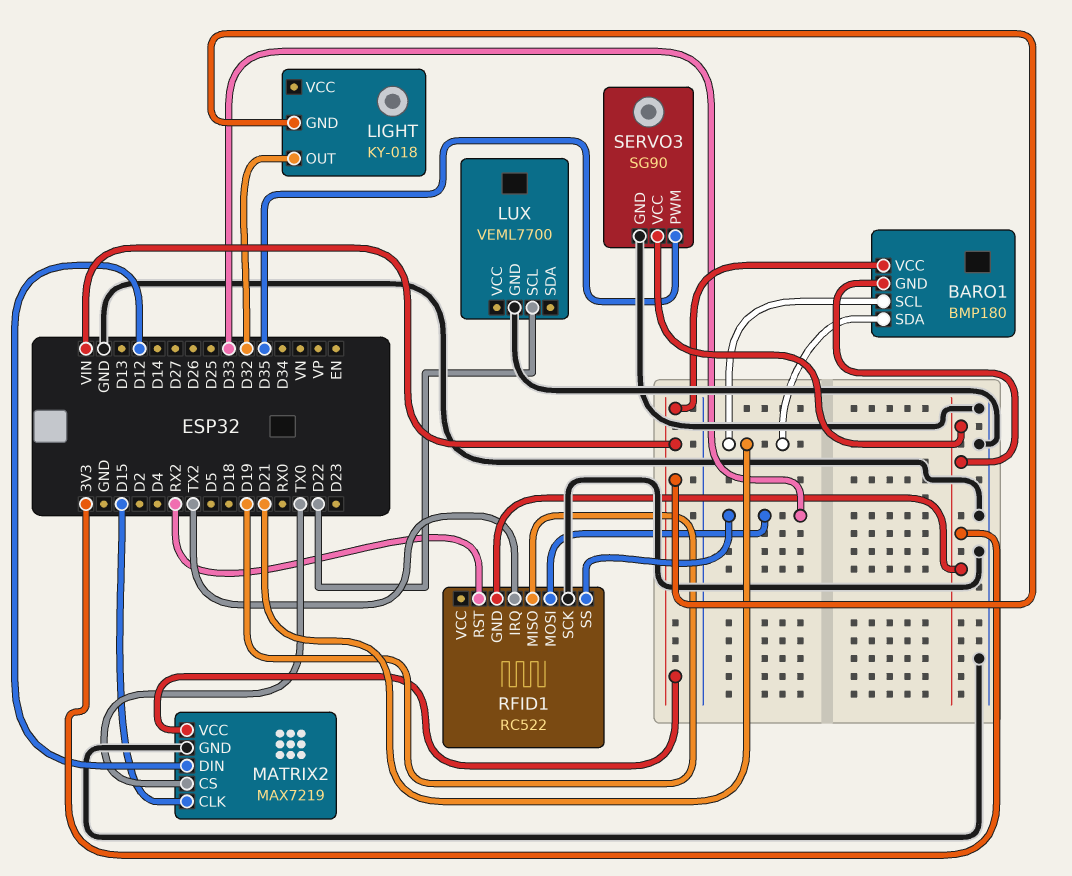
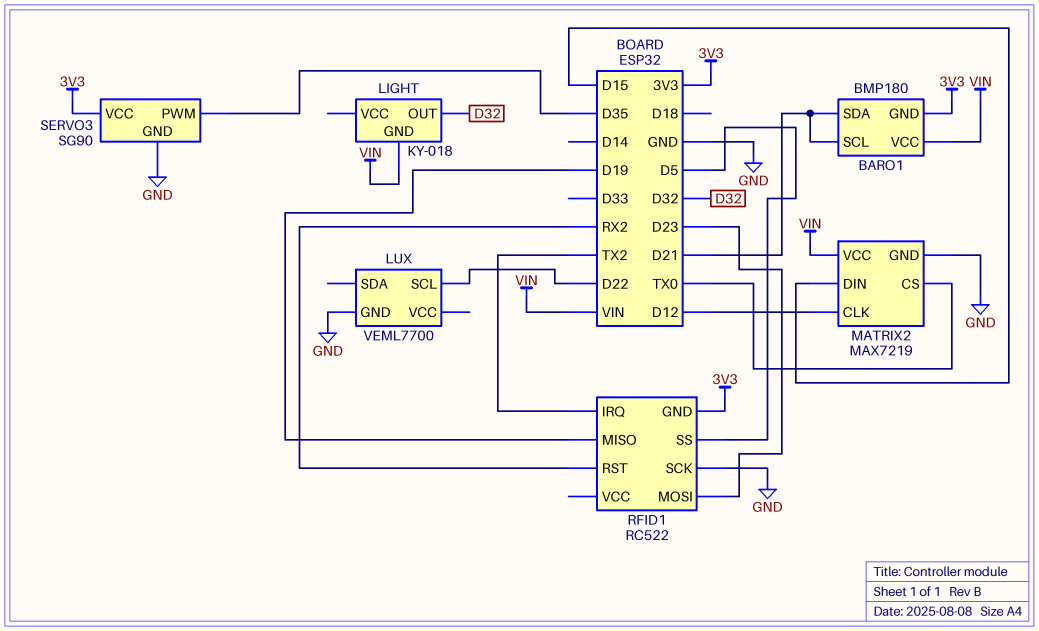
MATRIX2 pin CLK: D15 -> D12
MATRIX2 pin DIN: D12 -> D15
RFID1 pin MOSI: D33 -> D23
RFID1 pin SS: D33 -> D5

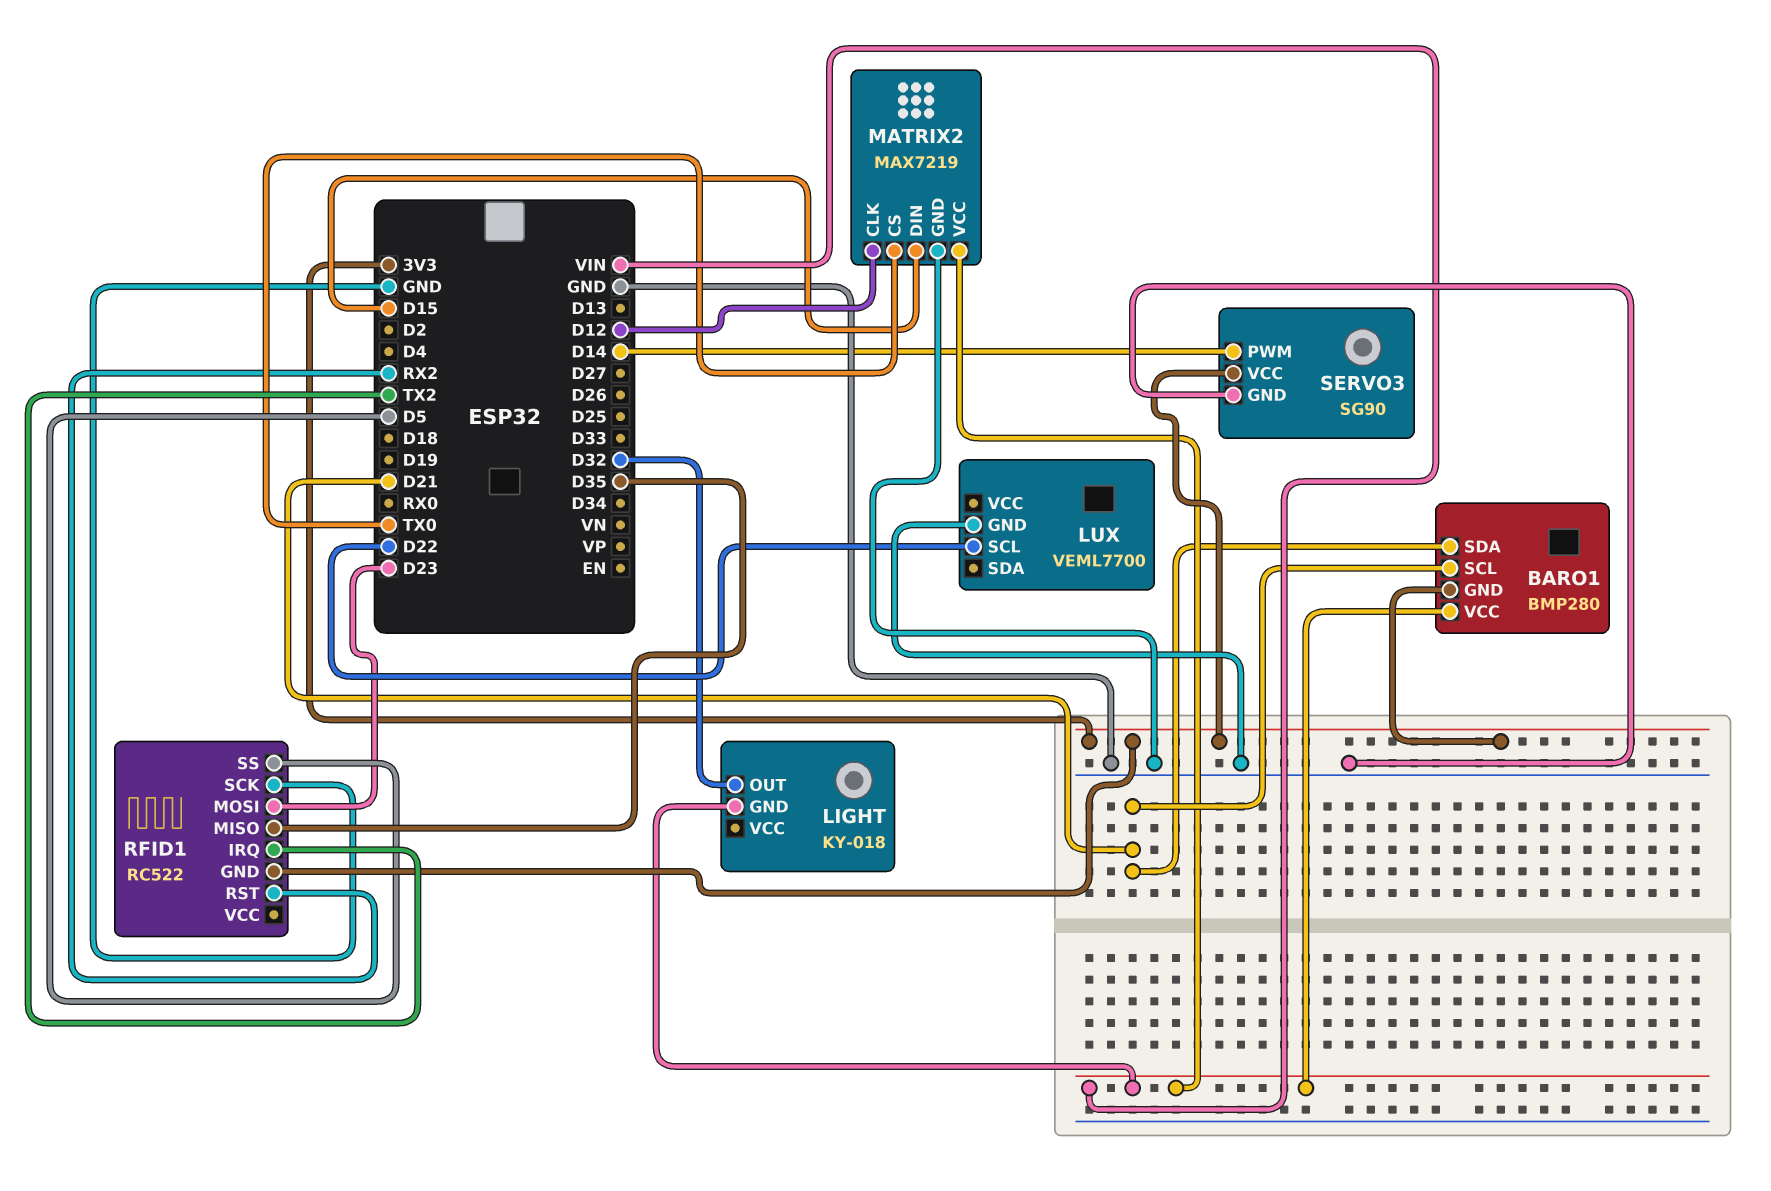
BARO1: BMP180 -> BMP280
RFID1 pin MISO: D19 -> D35
SERVO3 pin PWM: D35 -> D14

